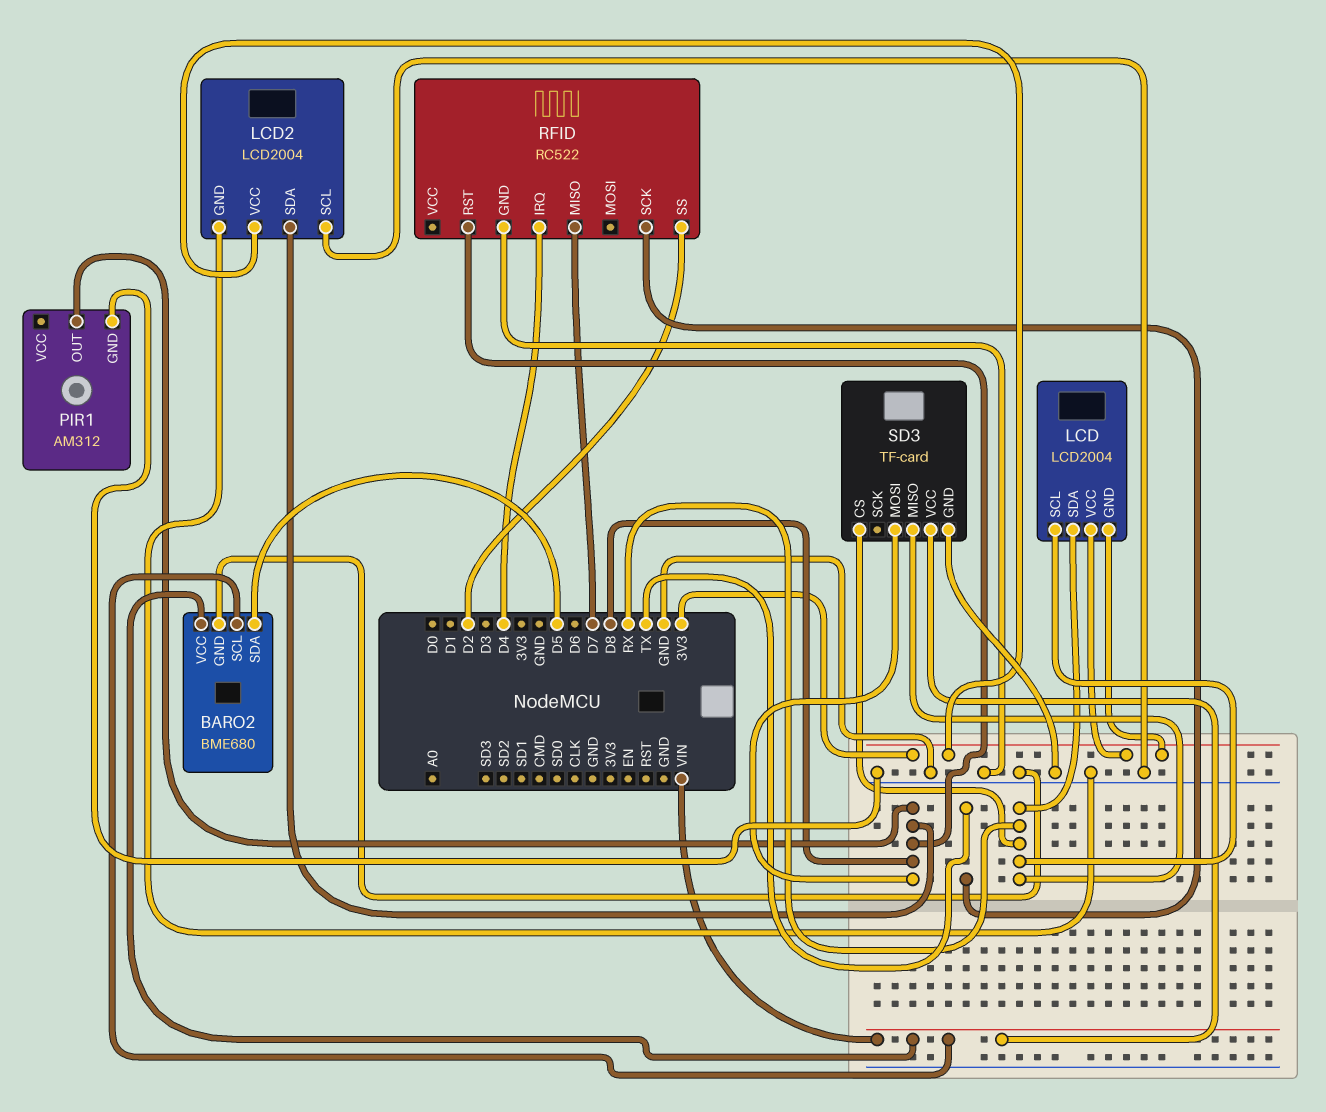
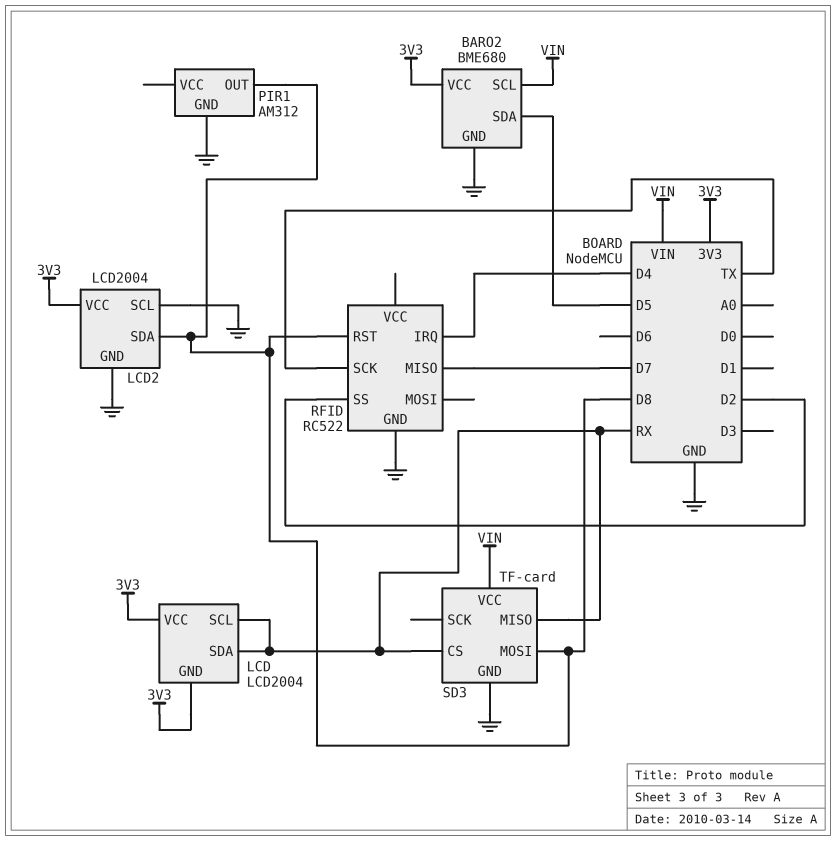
BARO2 pin VCC: VIN -> 3V3

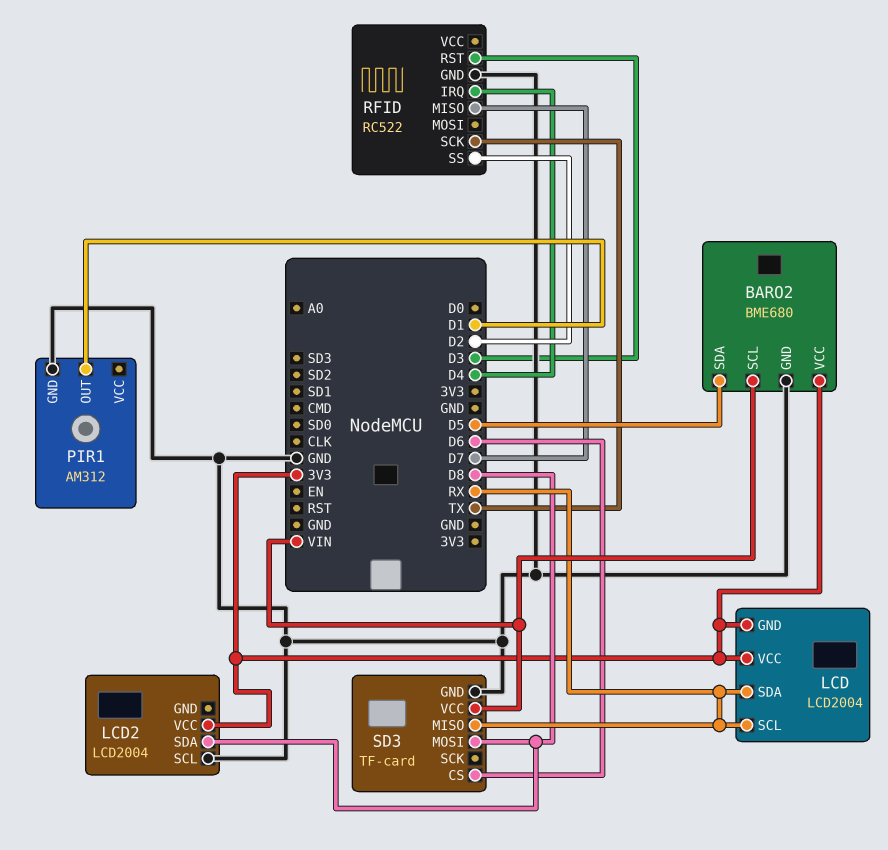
LCD2 pin GND: GND -> none
PIR1 pin OUT: D8 -> D1
RFID pin RST: D8 -> D3
SD3 pin CS: RX -> D6

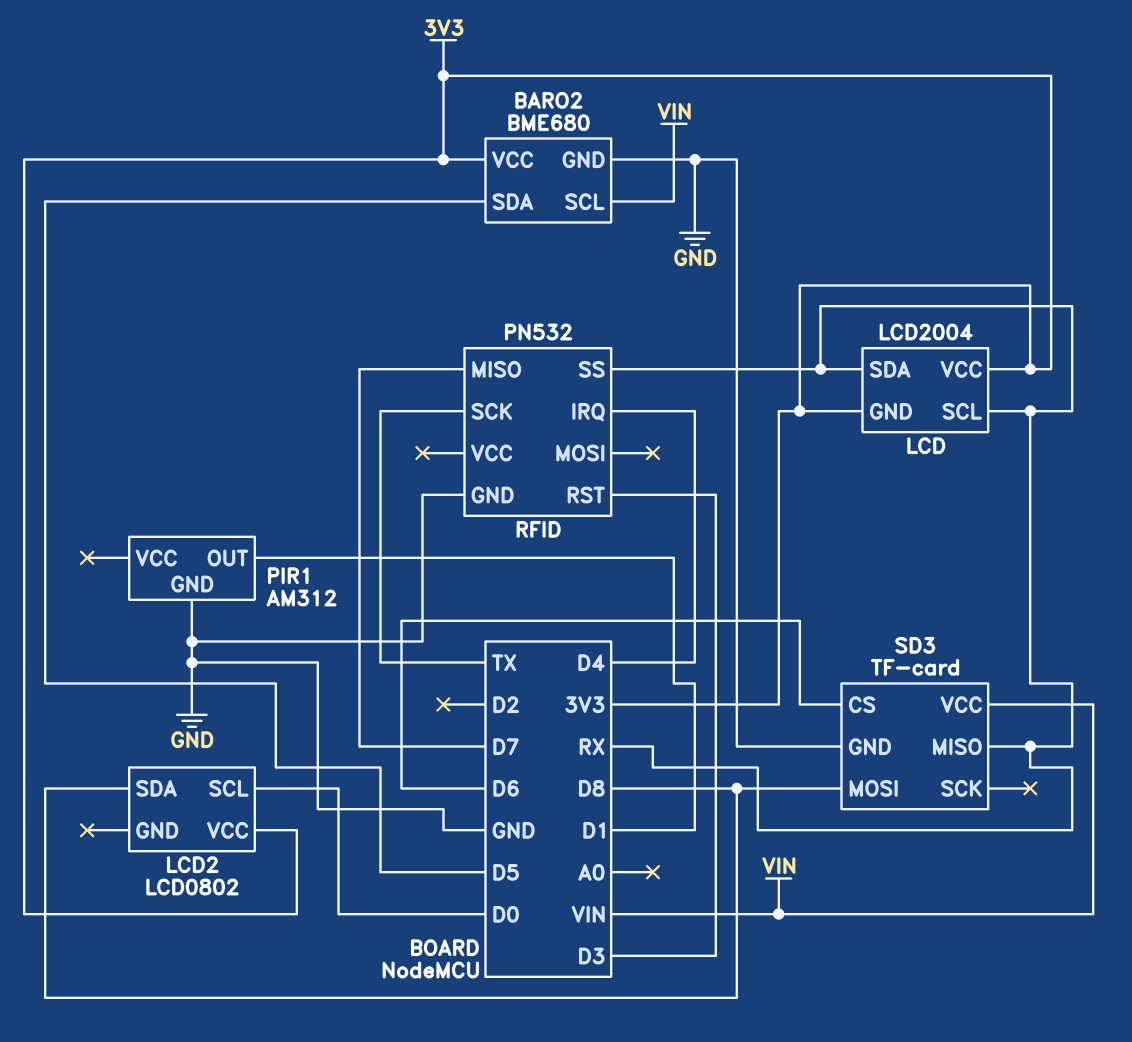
LCD2: LCD2004 -> LCD0802
LCD2 pin SCL: GND -> D0
RFID: RC522 -> PN532
RFID pin SS: D2 -> RX

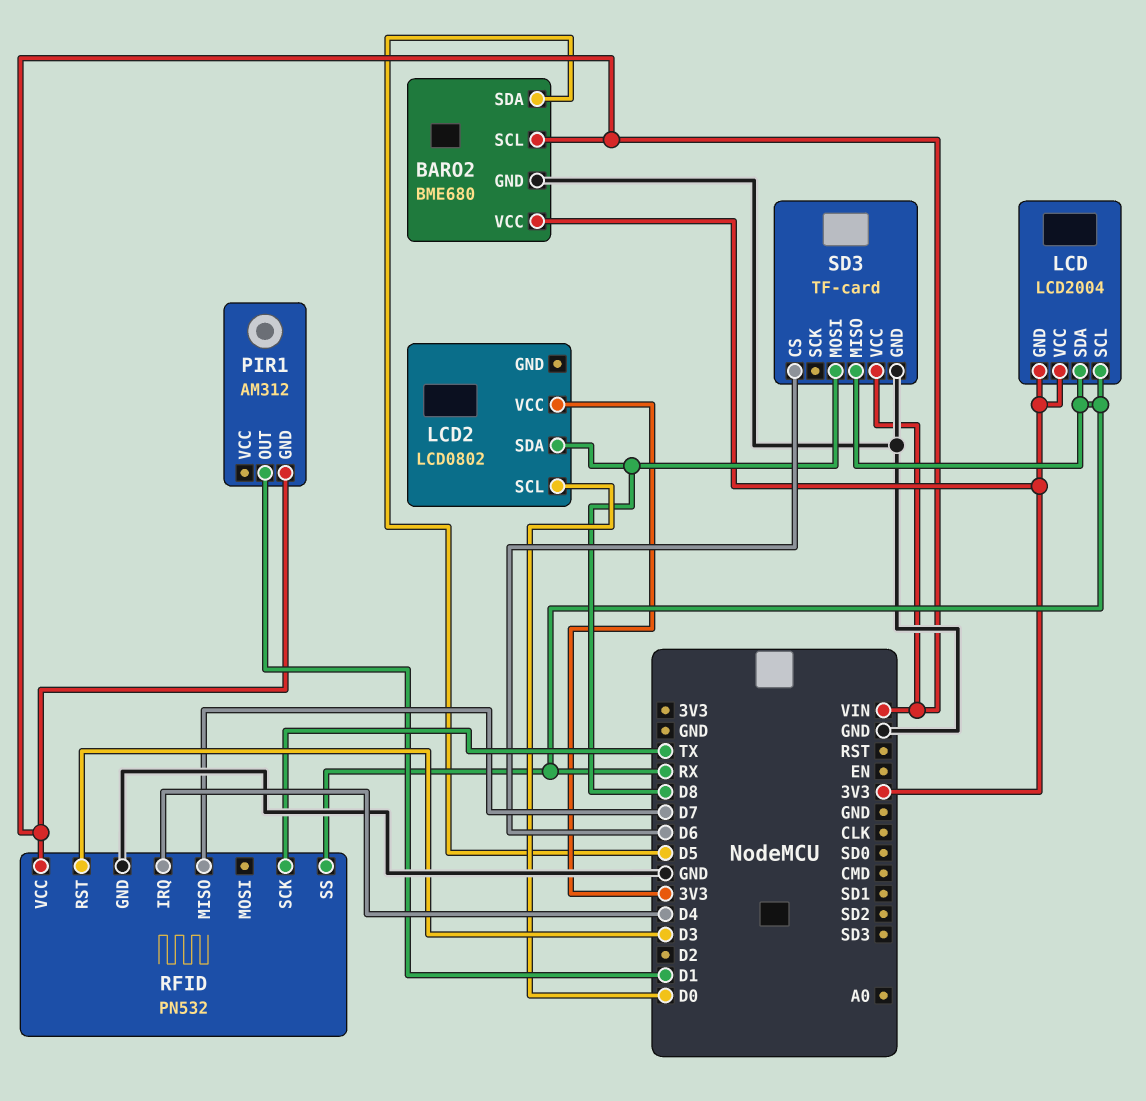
PIR1 pin GND: GND -> VIN
RFID pin VCC: none -> VIN

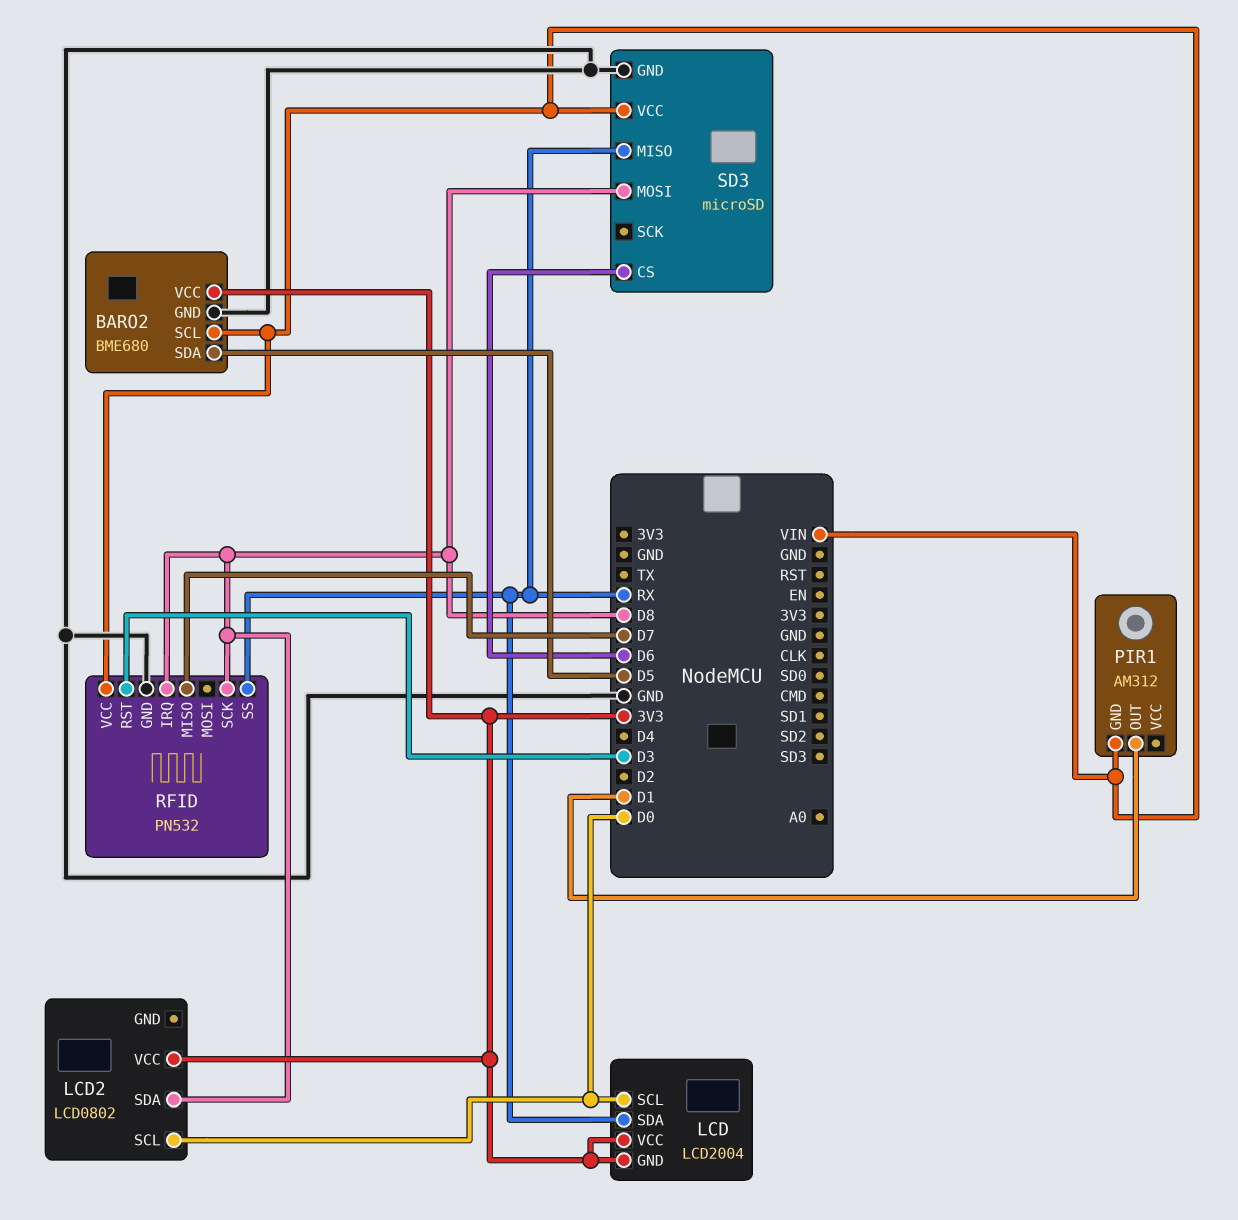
LCD pin SCL: RX -> D0
RFID pin IRQ: D4 -> D8
RFID pin SCK: TX -> D8
SD3: TF-card -> microSD

